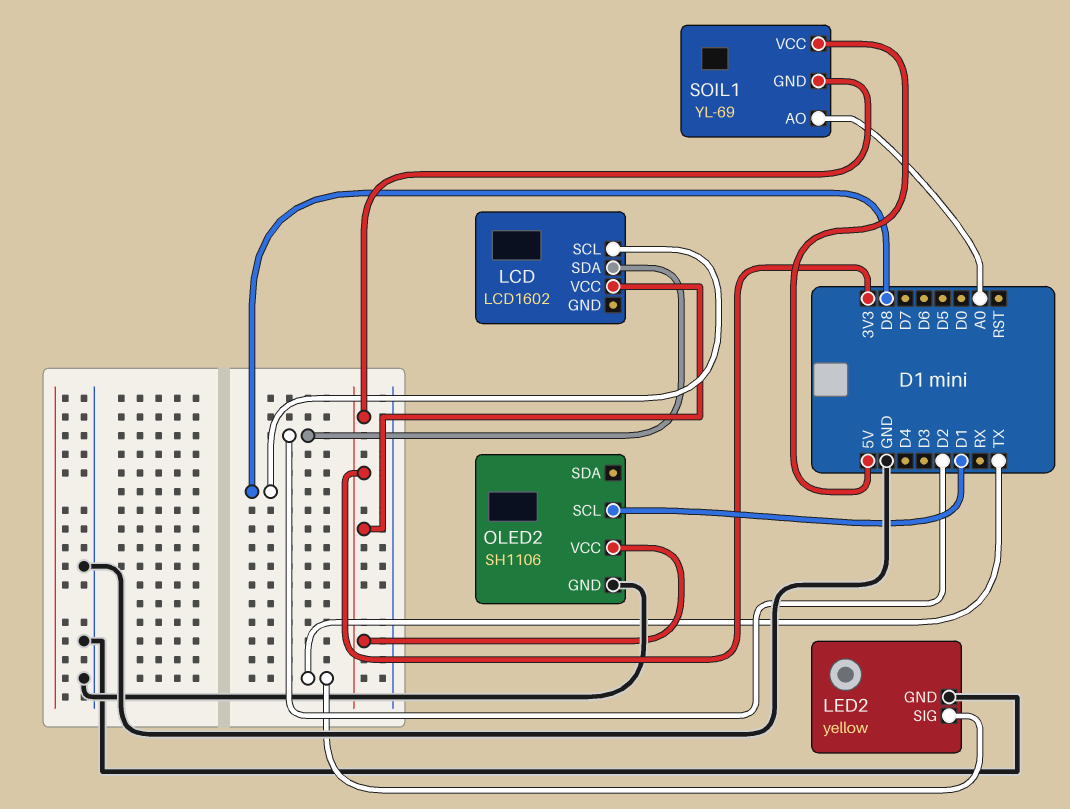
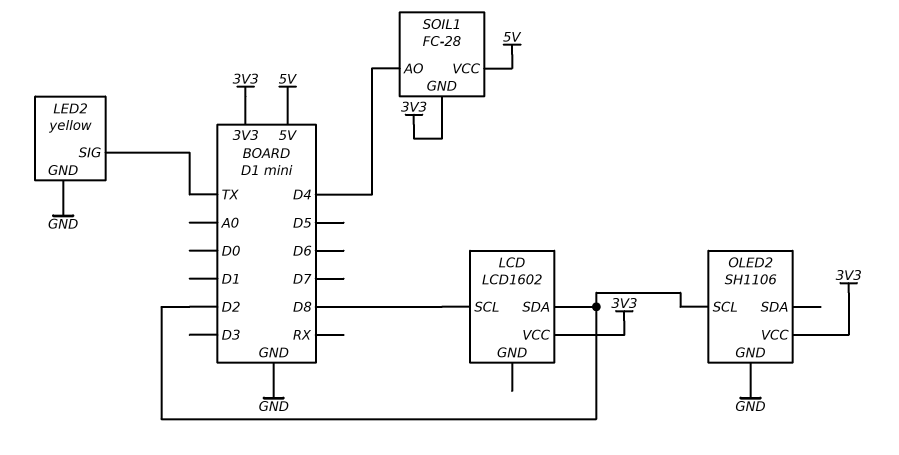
OLED2 pin SCL: D1 -> D2
SOIL1: YL-69 -> FC-28
SOIL1 pin AO: A0 -> D4

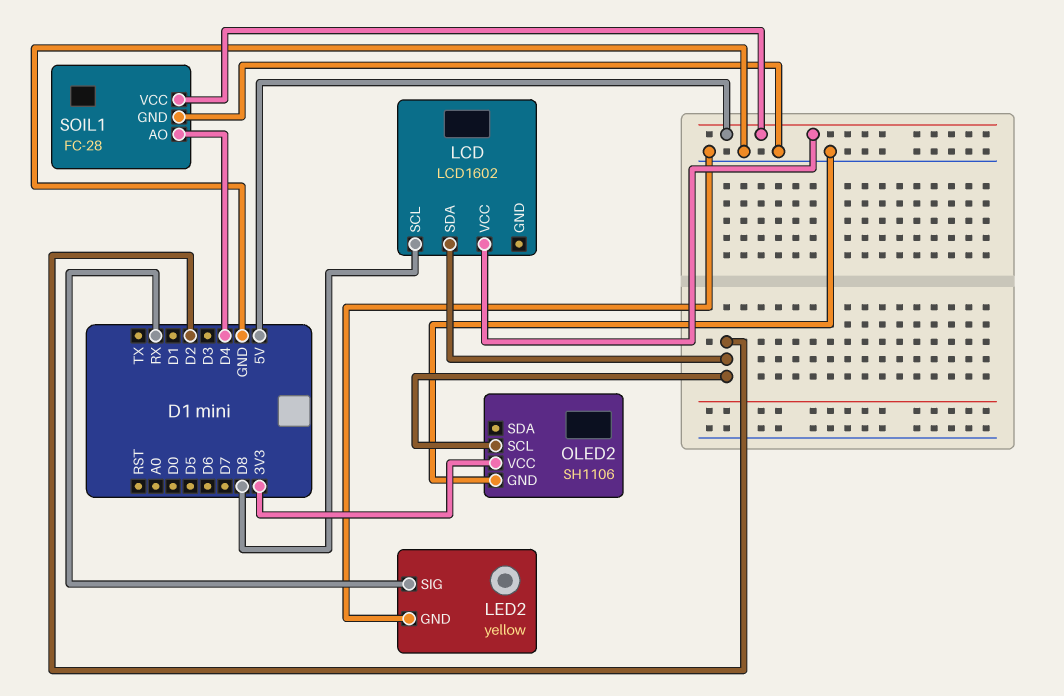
LCD pin VCC: 3V3 -> 5V
LED2 pin SIG: TX -> RX
SOIL1 pin GND: 3V3 -> GND

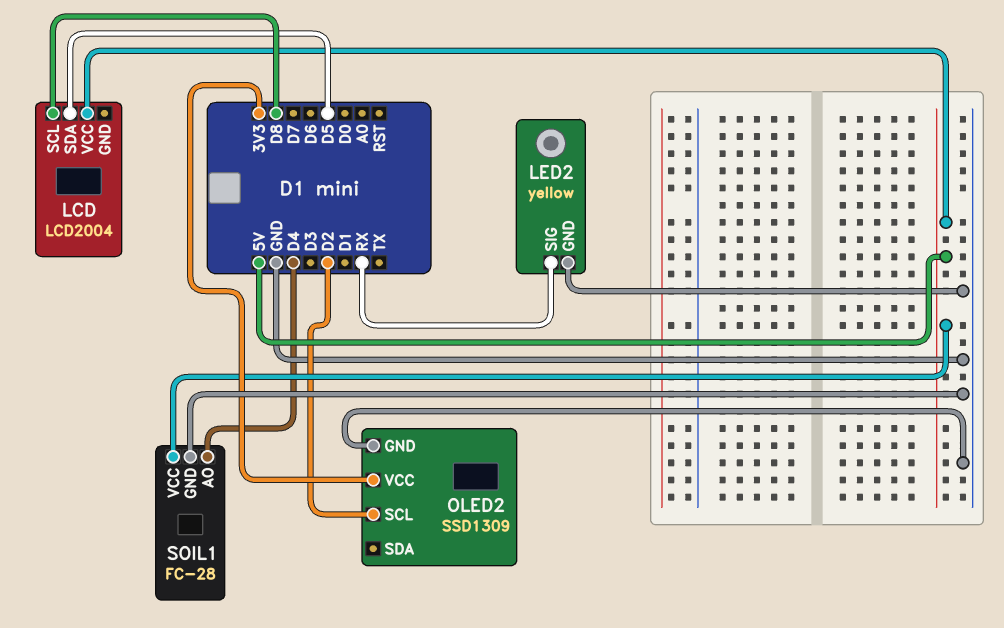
LCD: LCD1602 -> LCD2004
LCD pin SDA: D2 -> D5
OLED2: SH1106 -> SSD1309

